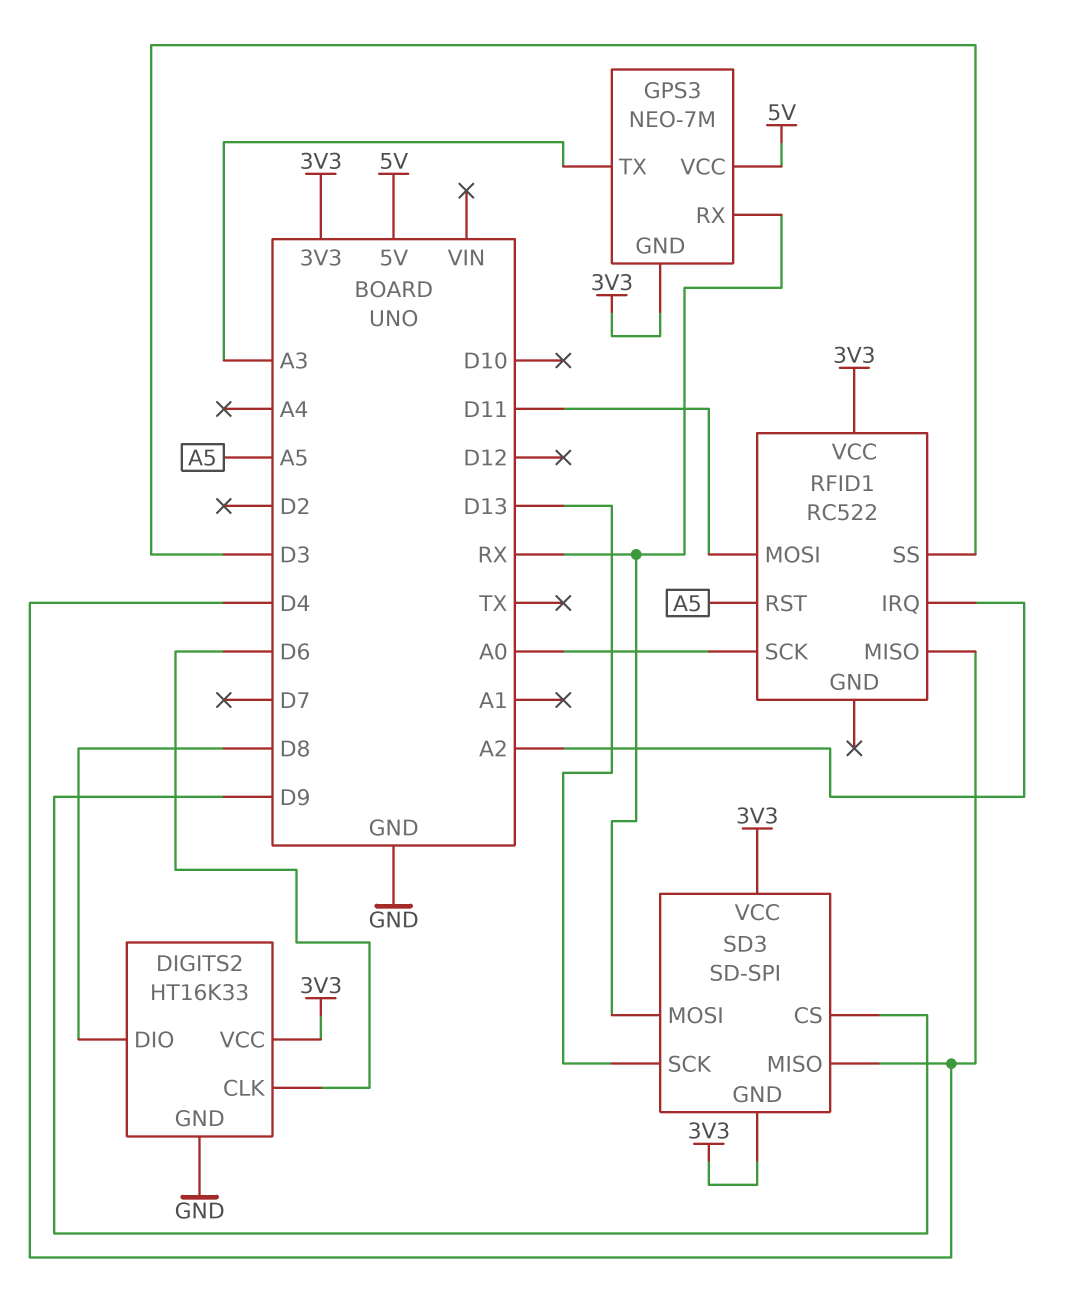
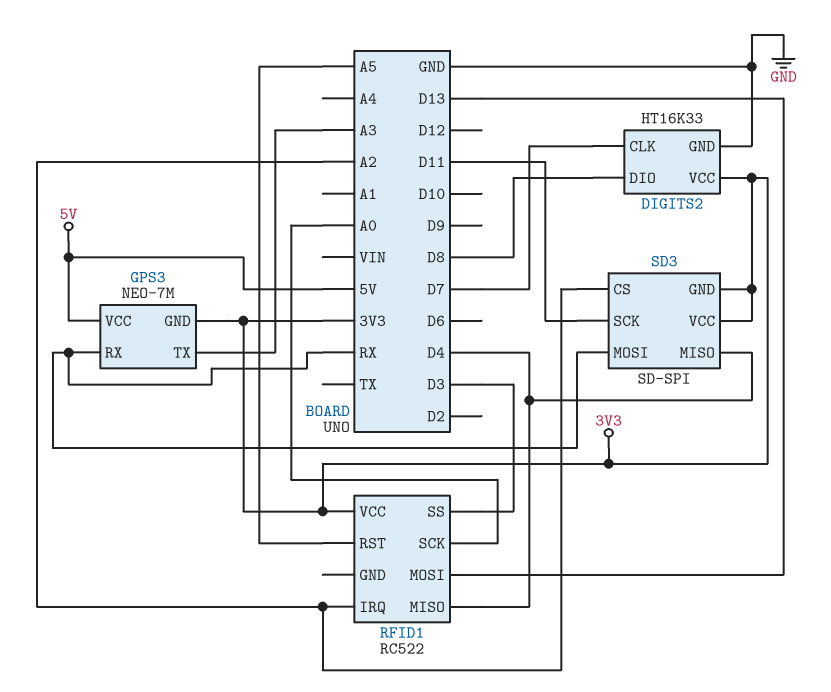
DIGITS2 pin CLK: D6 -> D7
RFID1 pin MOSI: D11 -> D13
SD3 pin CS: D9 -> A2
SD3 pin SCK: D13 -> D11

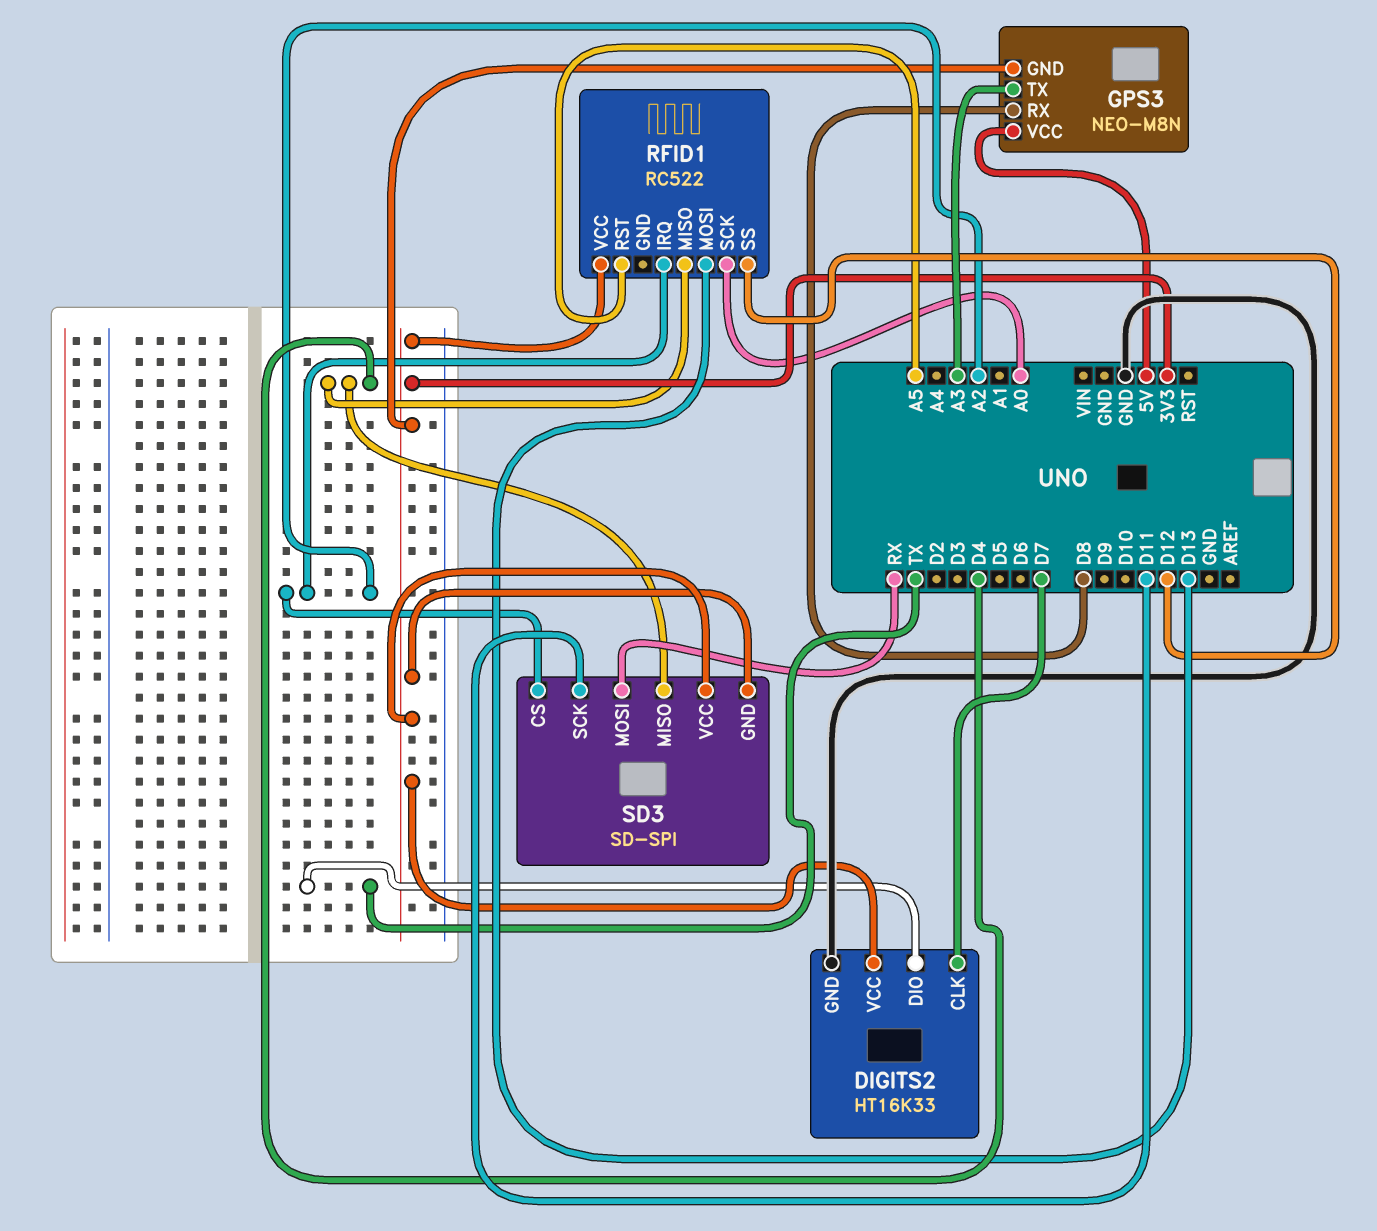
DIGITS2 pin DIO: D8 -> TX
GPS3: NEO-7M -> NEO-M8N
GPS3 pin RX: RX -> D8
RFID1 pin SS: D3 -> D12

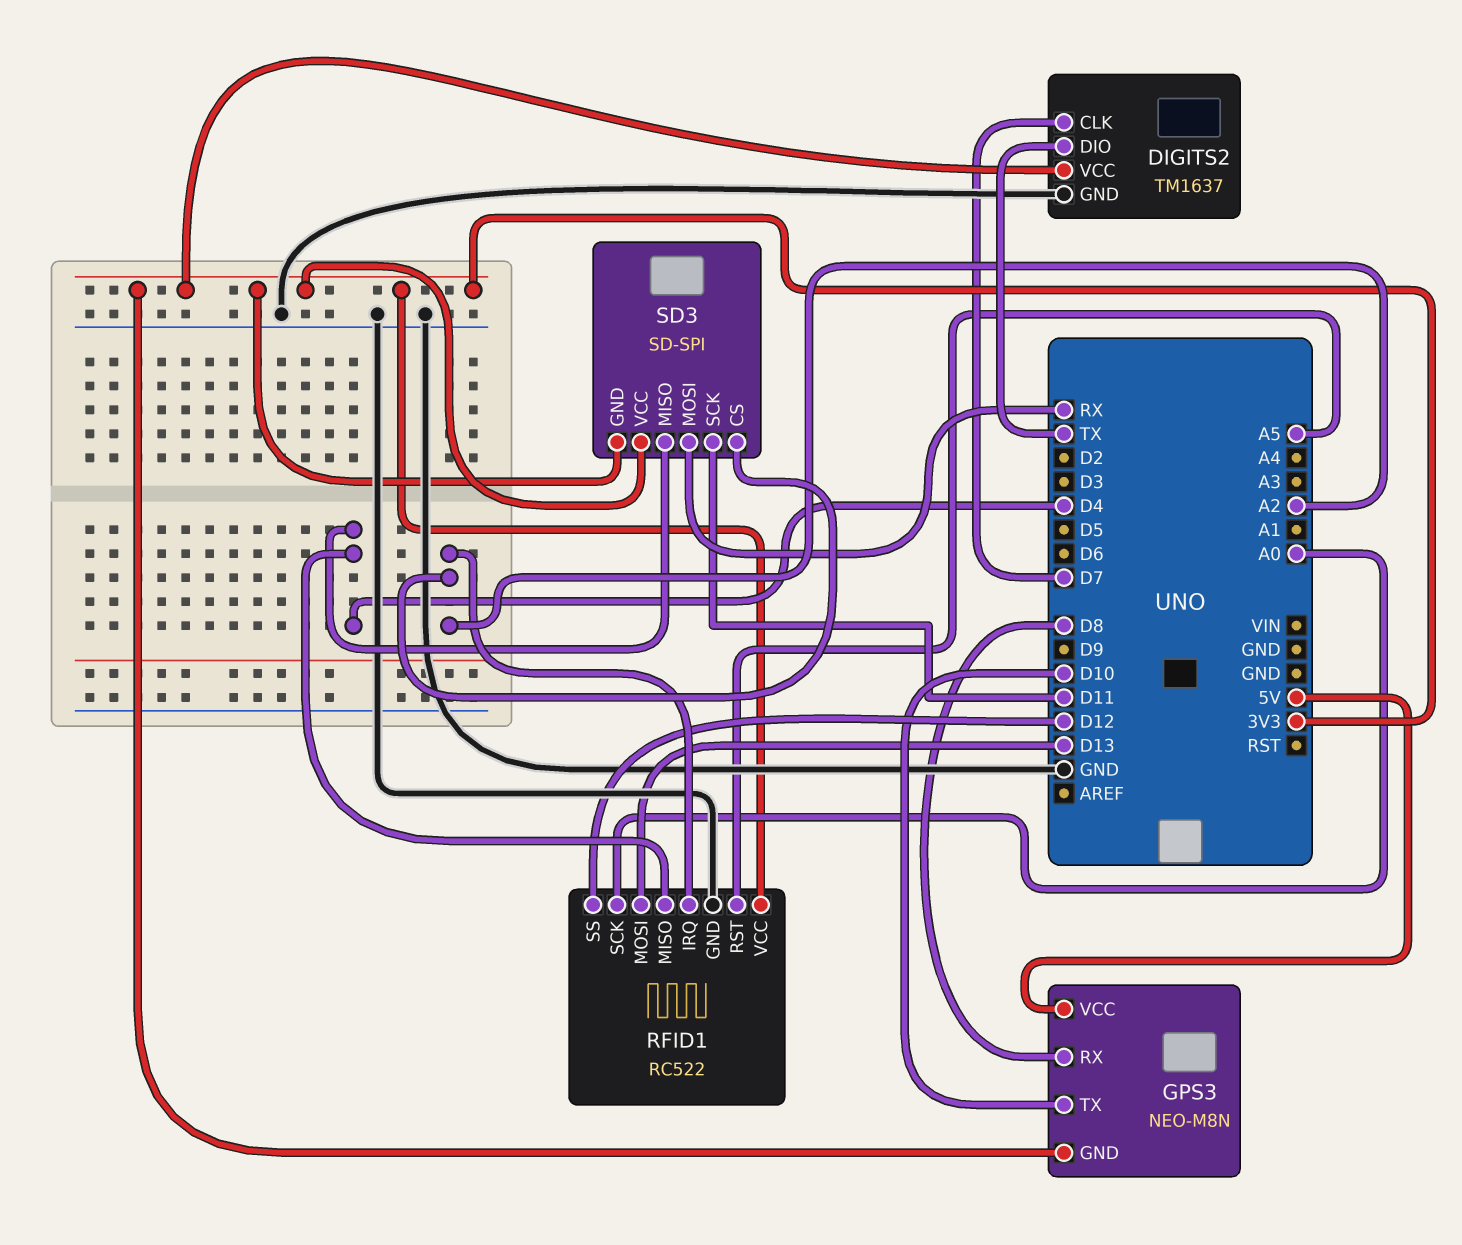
DIGITS2: HT16K33 -> TM1637
GPS3 pin TX: A3 -> D10
RFID1 pin GND: none -> GND

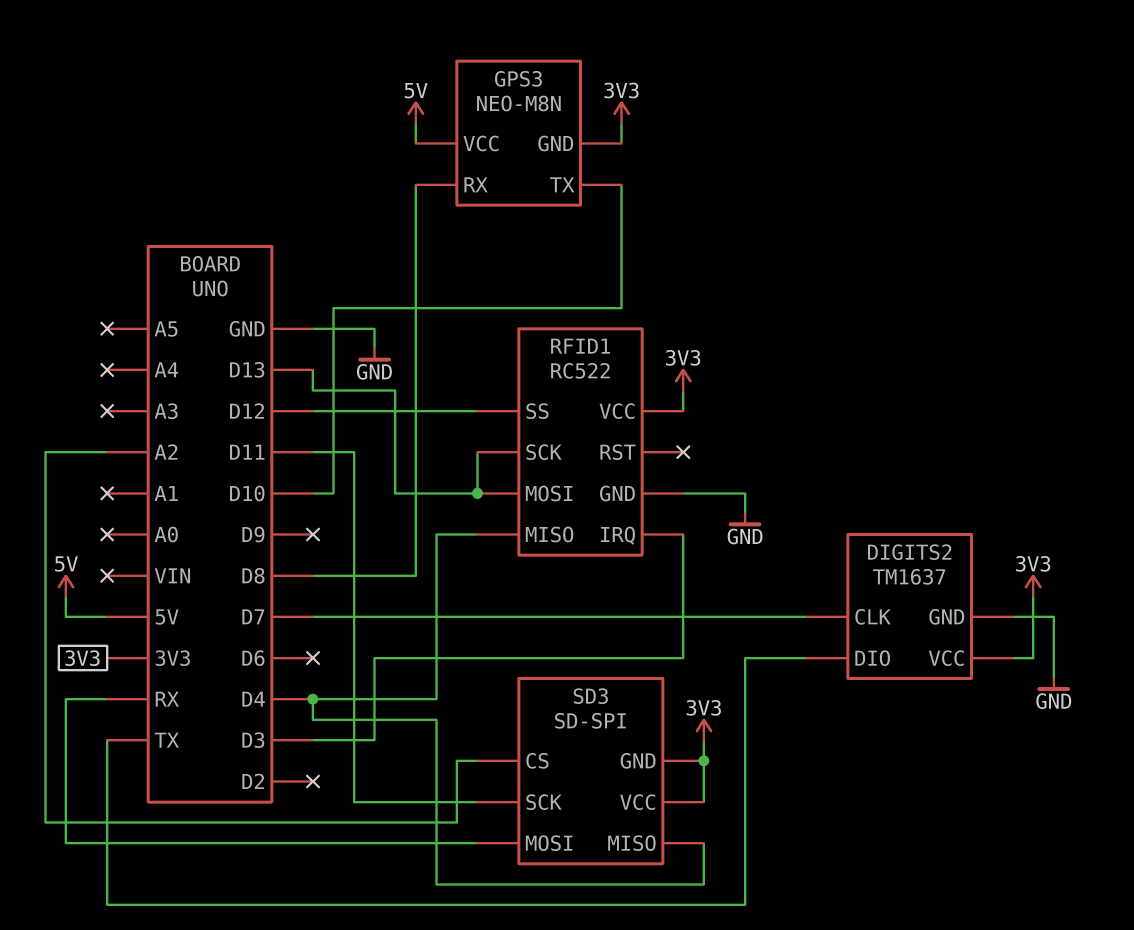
RFID1 pin IRQ: A2 -> D3
RFID1 pin RST: A5 -> none
RFID1 pin SCK: A0 -> D13

